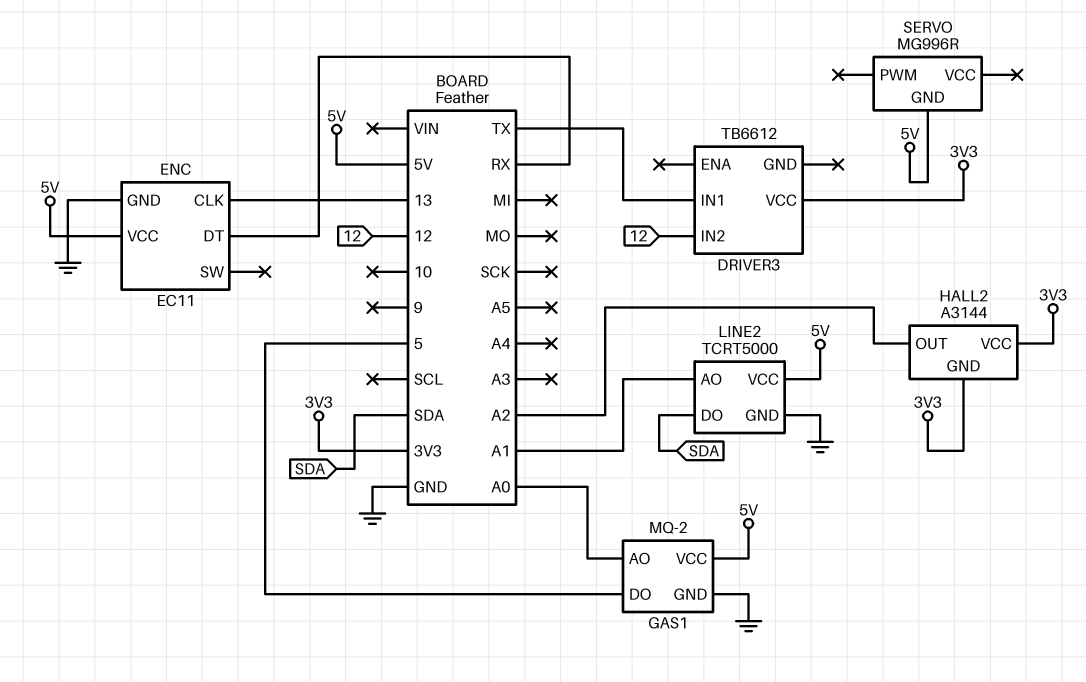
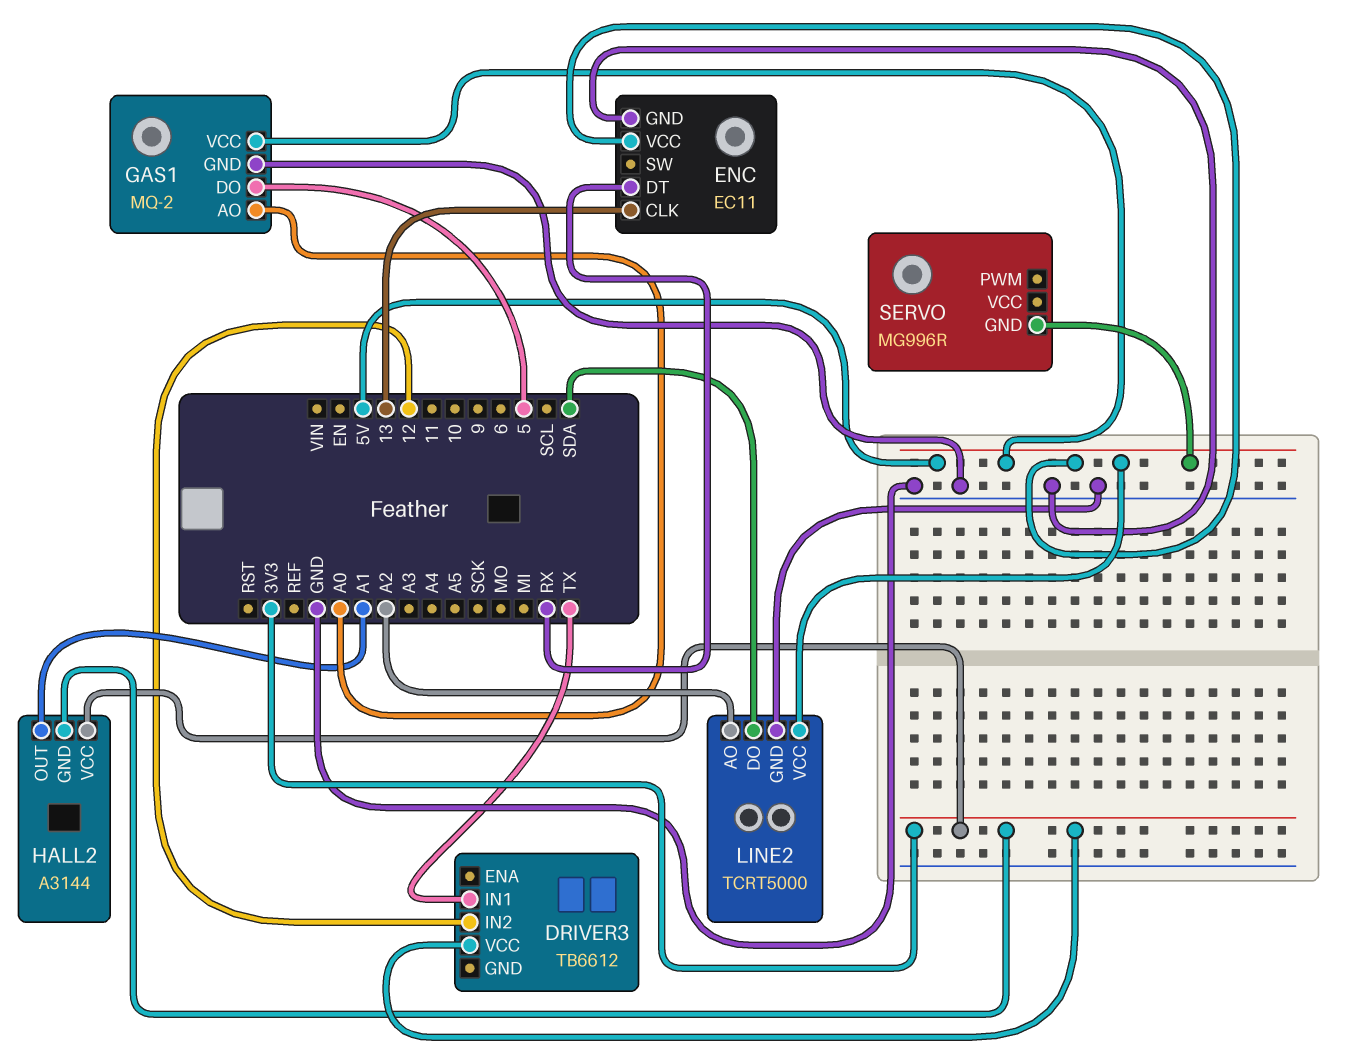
HALL2 pin OUT: A2 -> A1
LINE2 pin AO: A1 -> A2

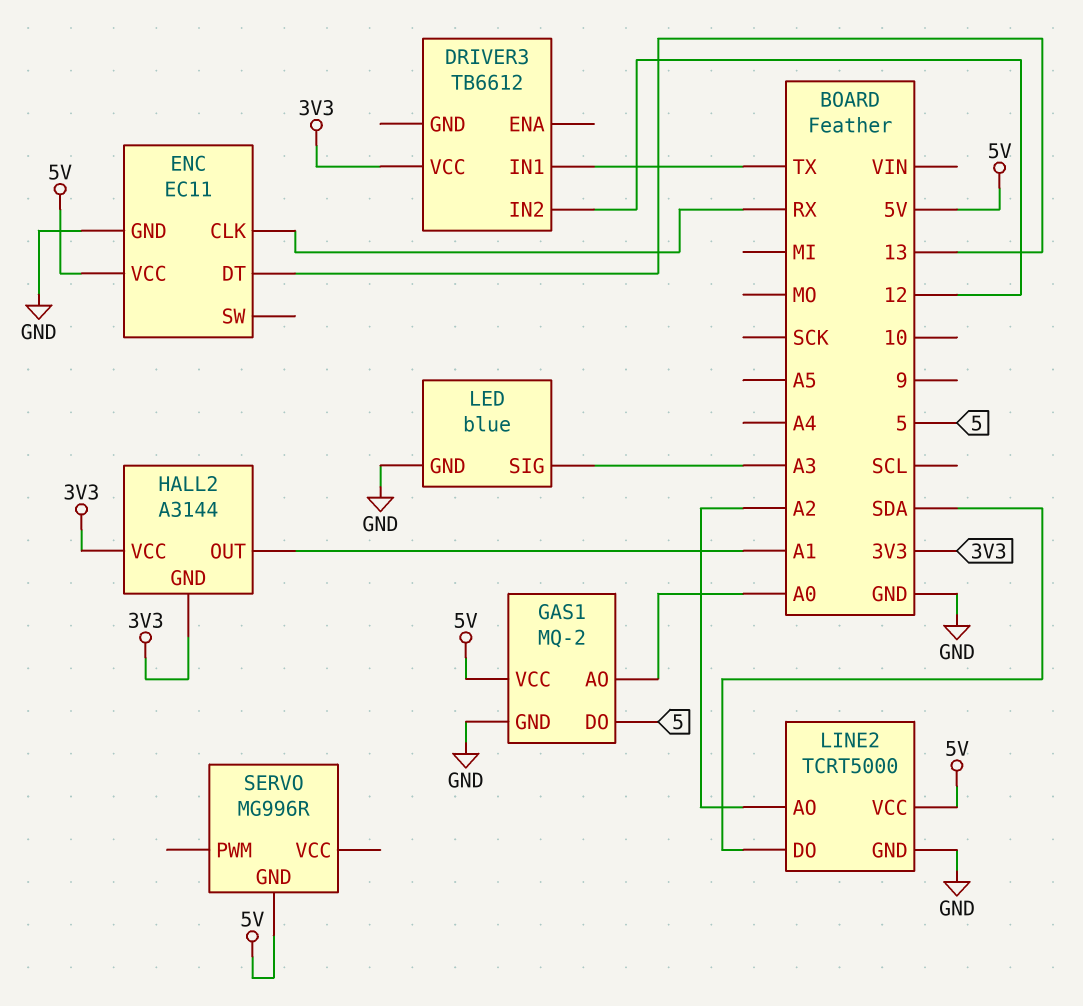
ENC pin CLK: 13 -> RX
ENC pin DT: RX -> 13
LED: none -> blue
LED pin GND: none -> GND
LED pin SIG: none -> A3

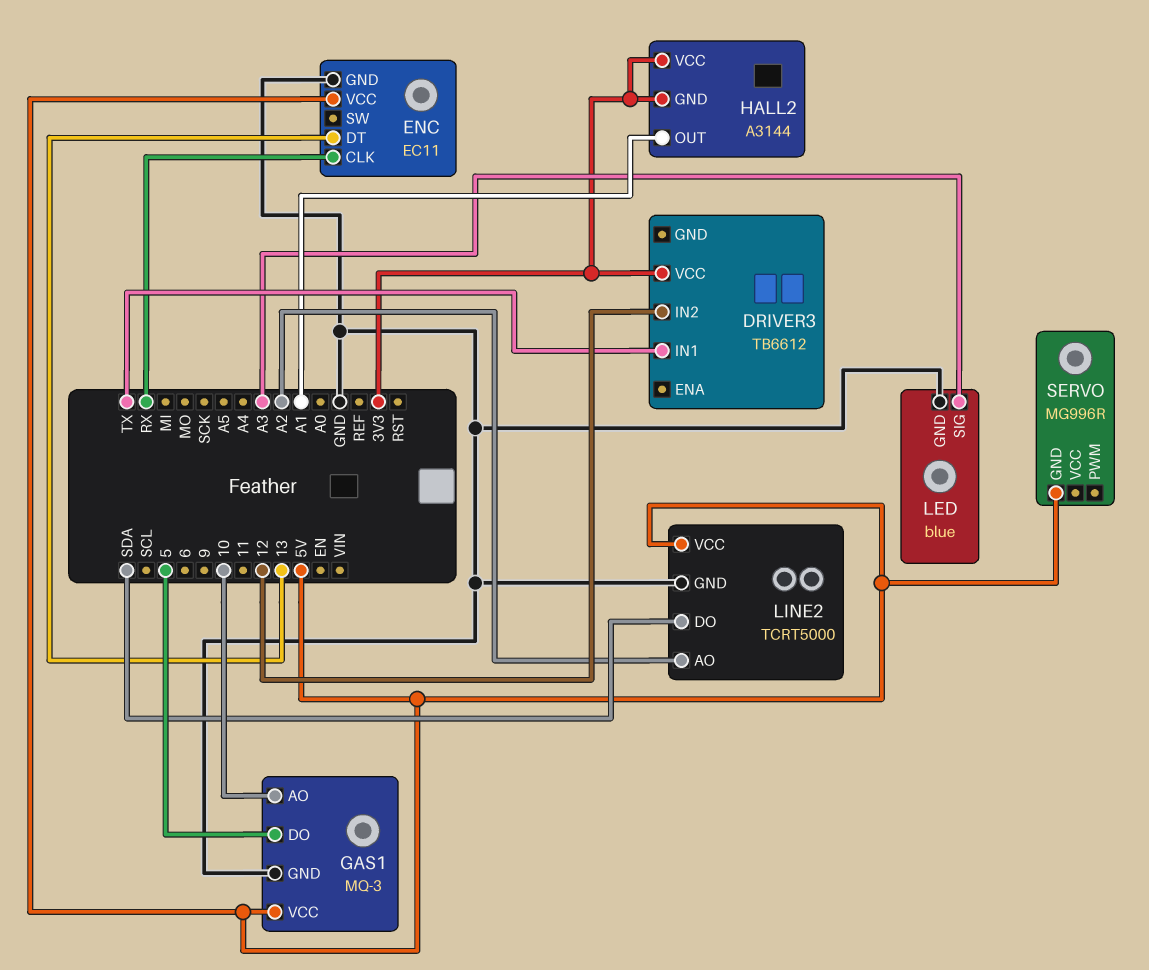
GAS1: MQ-2 -> MQ-3
GAS1 pin AO: A0 -> 10

